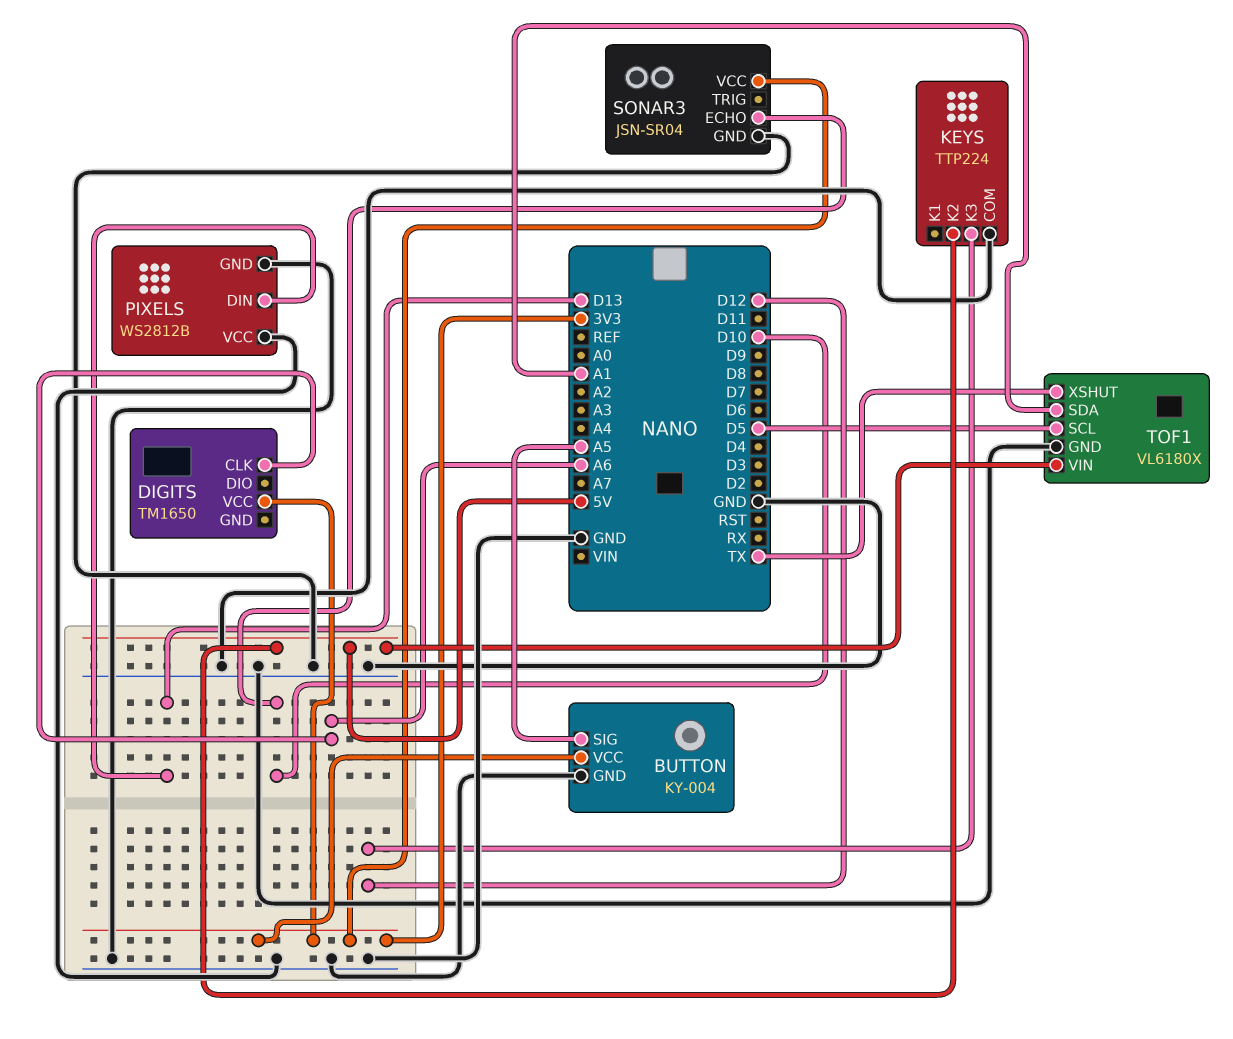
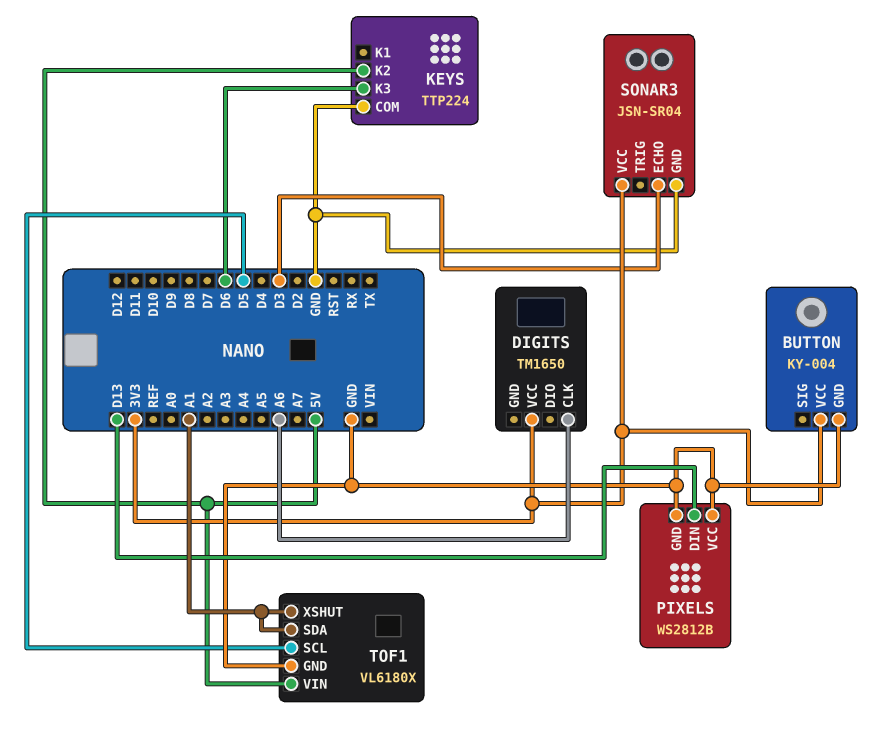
BUTTON pin SIG: A5 -> none
KEYS pin K3: D12 -> D6
SONAR3 pin ECHO: D10 -> D3
TOF1 pin XSHUT: TX -> A1

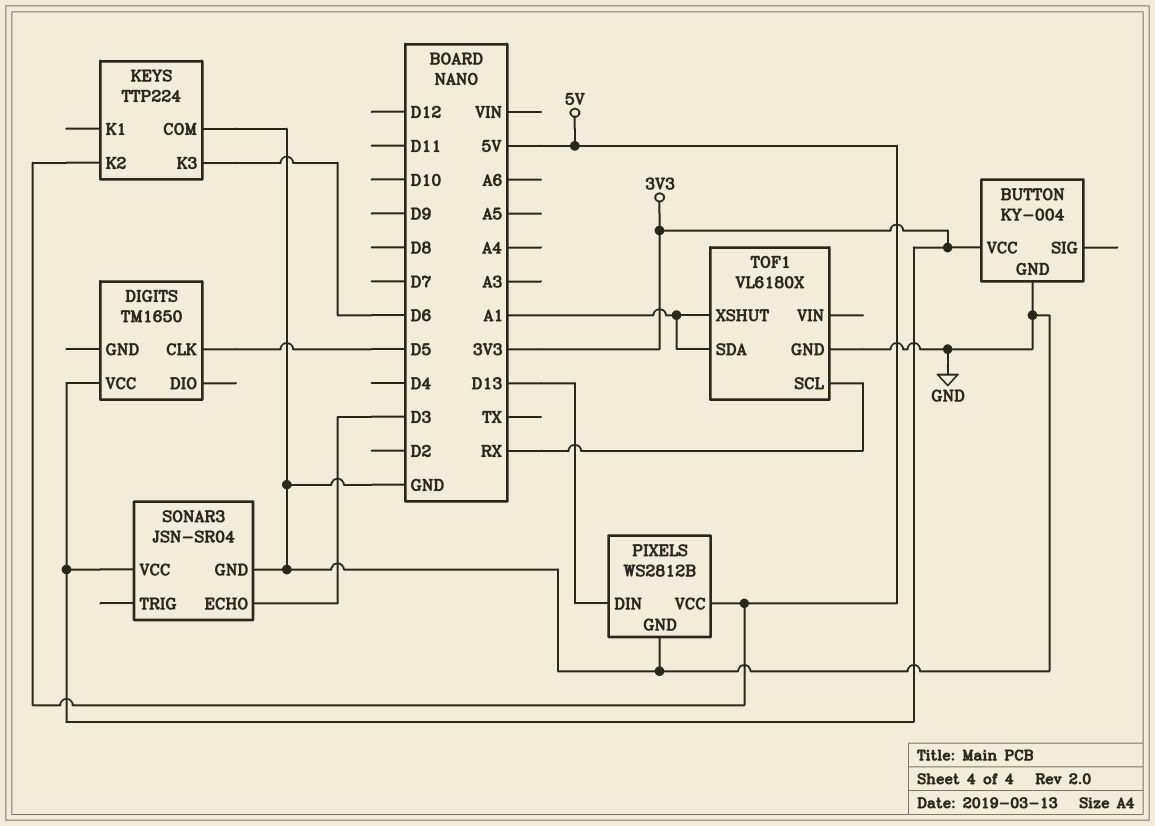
DIGITS pin CLK: A6 -> D5
PIXELS pin VCC: GND -> 5V
TOF1 pin SCL: D5 -> RX
TOF1 pin VIN: 5V -> none

